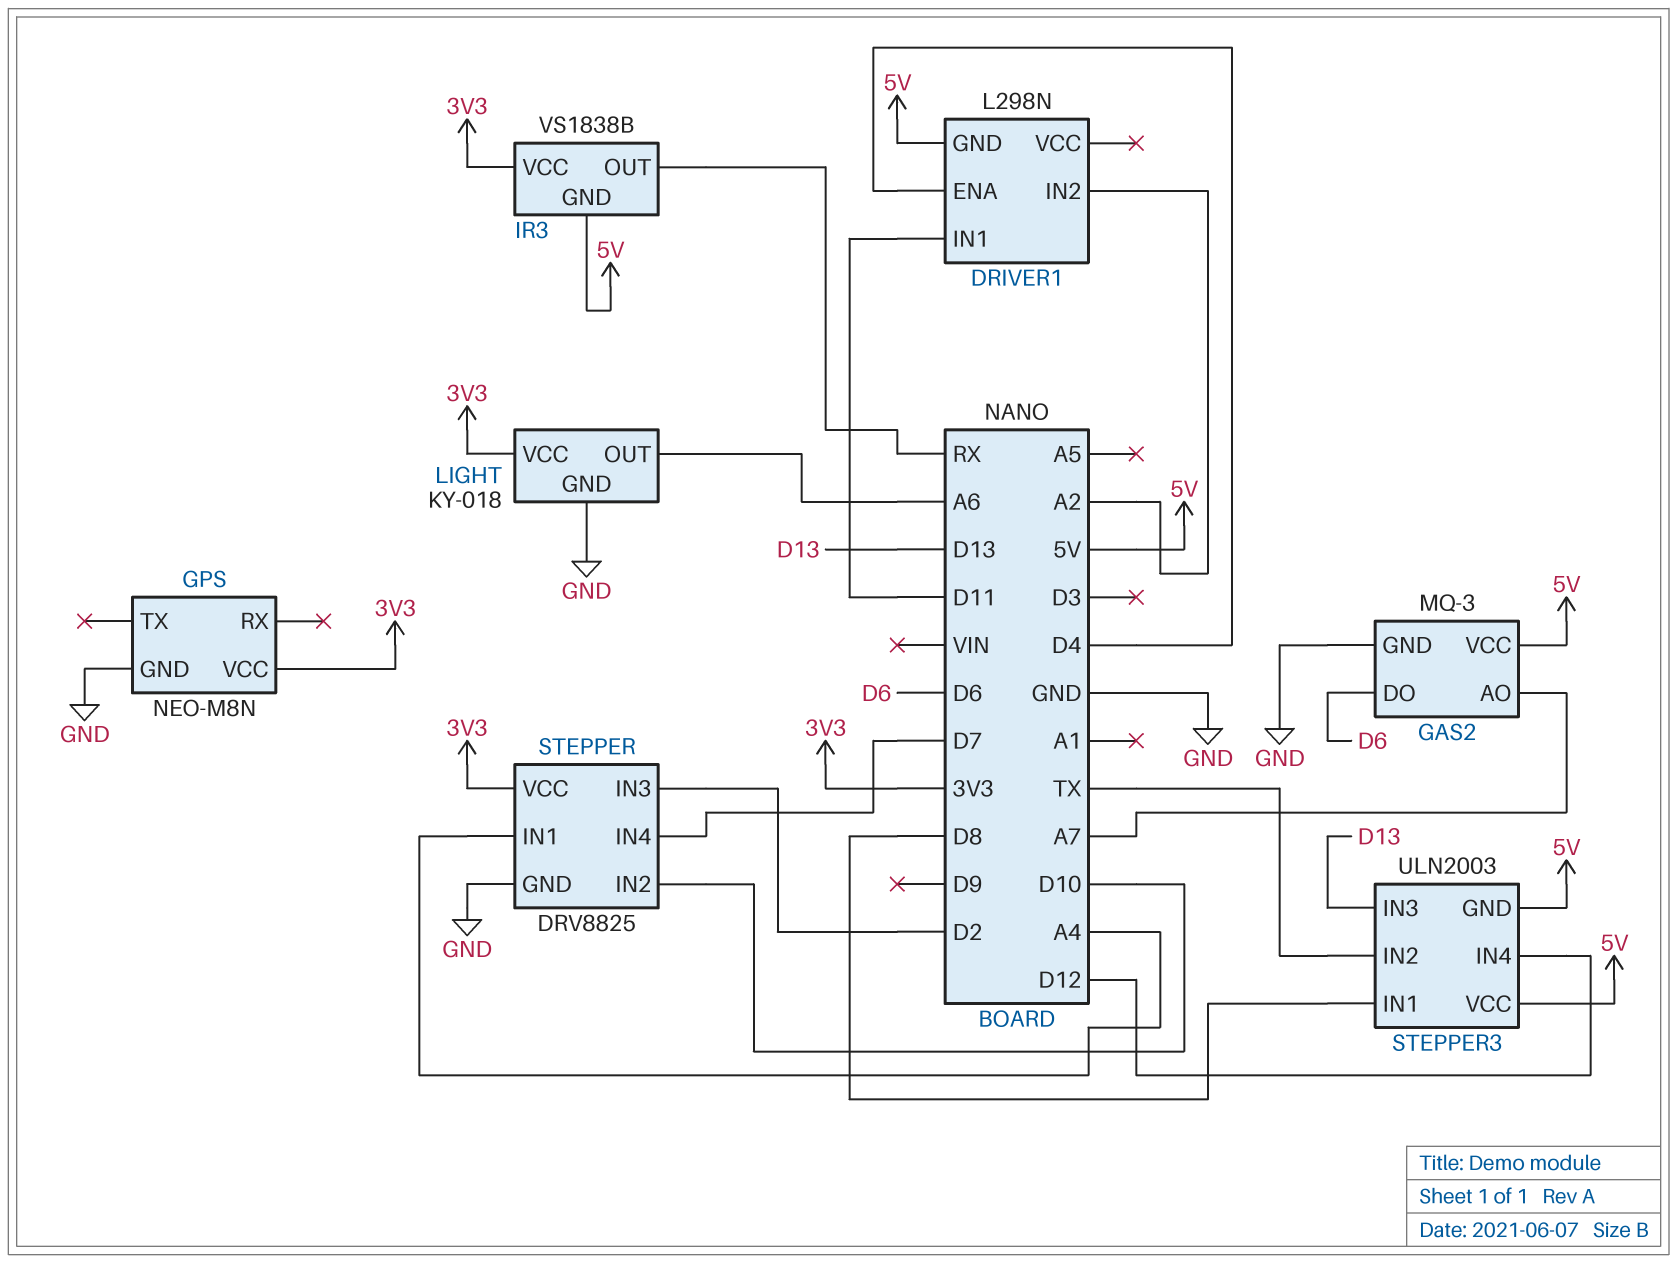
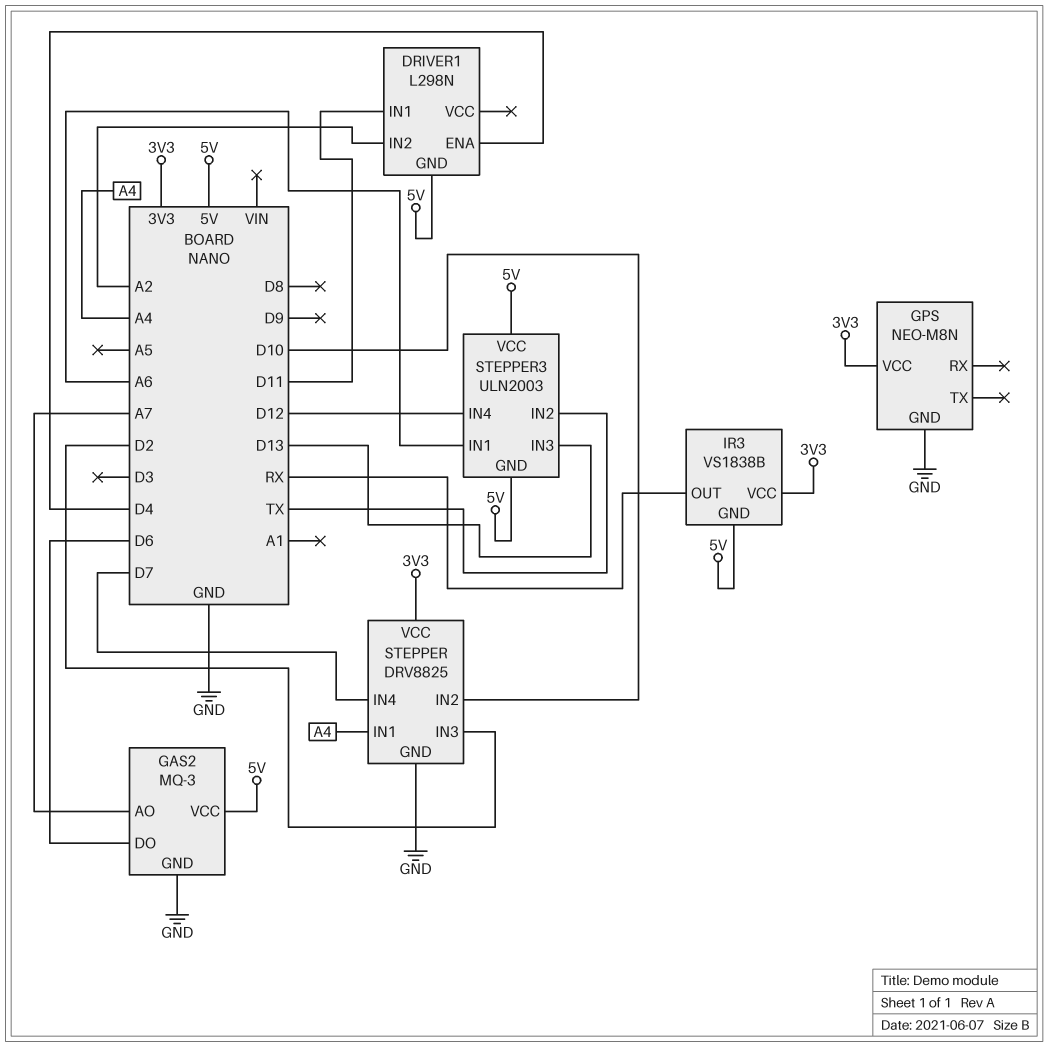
LIGHT: KY-018 -> none
LIGHT pin GND: GND -> none
LIGHT pin OUT: A6 -> none
LIGHT pin VCC: 3V3 -> none
STEPPER3 pin IN1: D8 -> A6

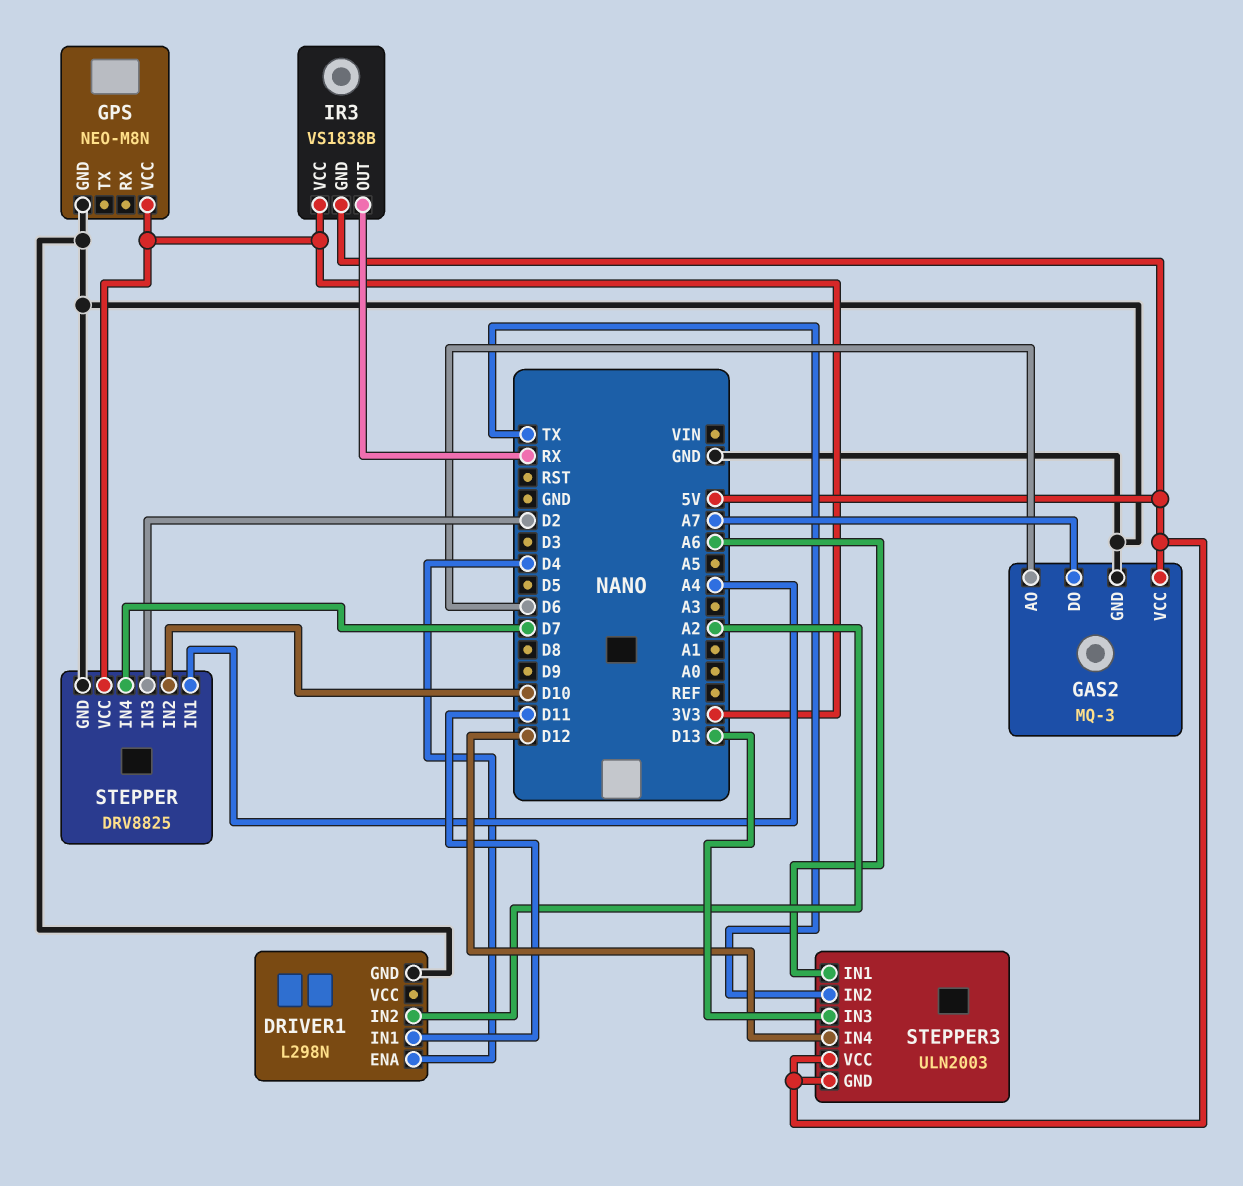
DRIVER1 pin GND: 5V -> GND
GAS2 pin AO: A7 -> D6
GAS2 pin DO: D6 -> A7

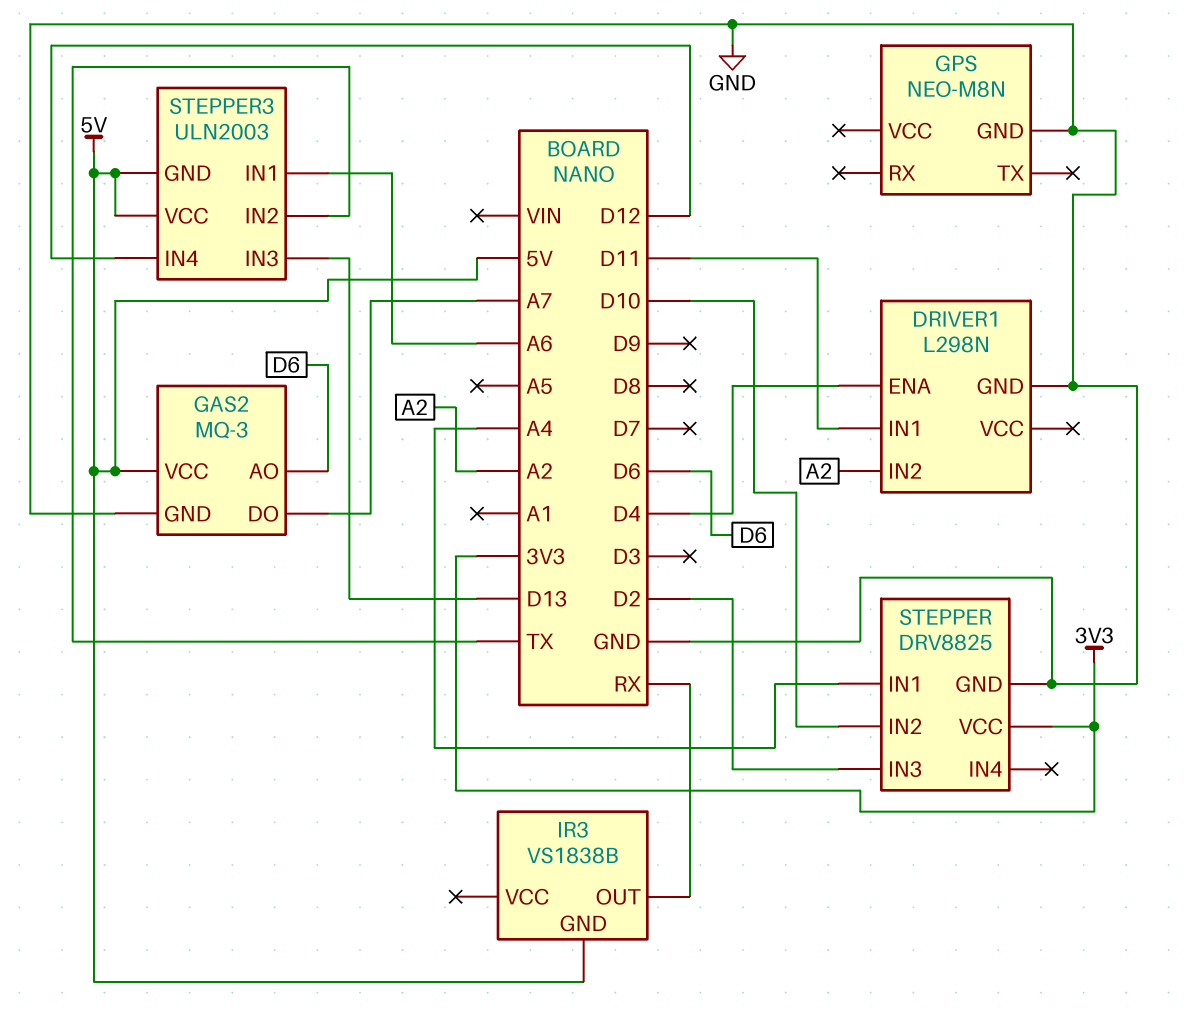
GPS pin VCC: 3V3 -> none
IR3 pin VCC: 3V3 -> none
STEPPER pin IN4: D7 -> none

